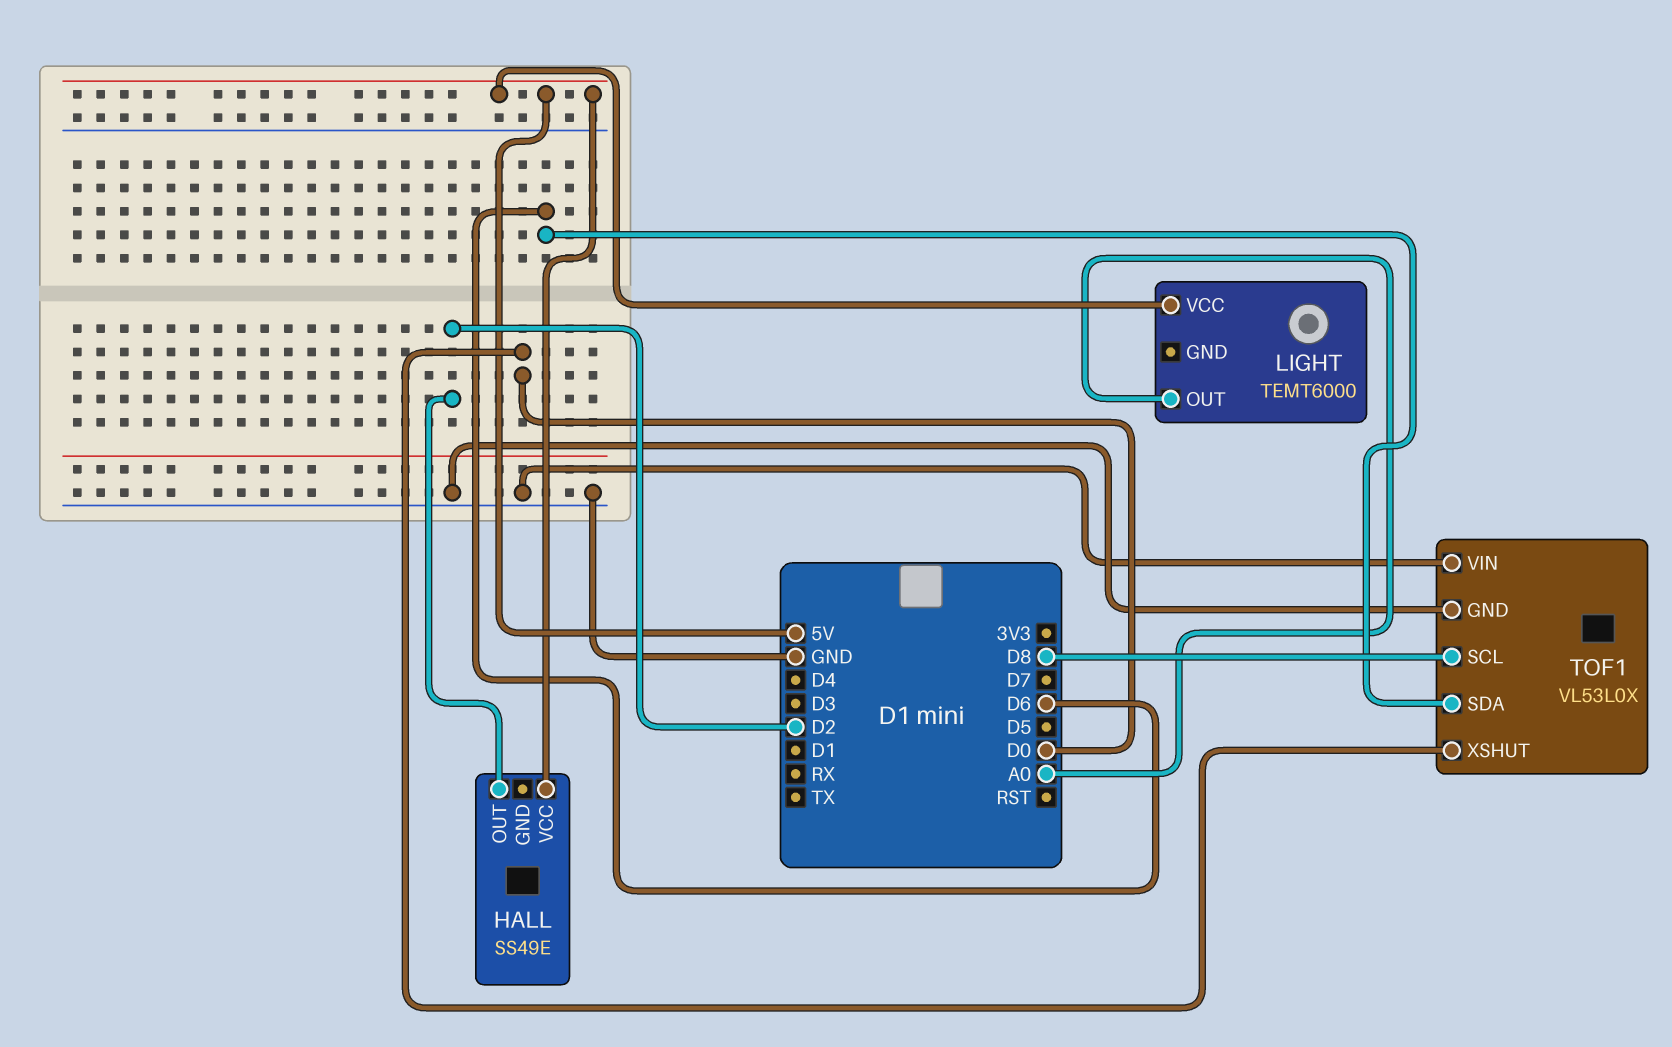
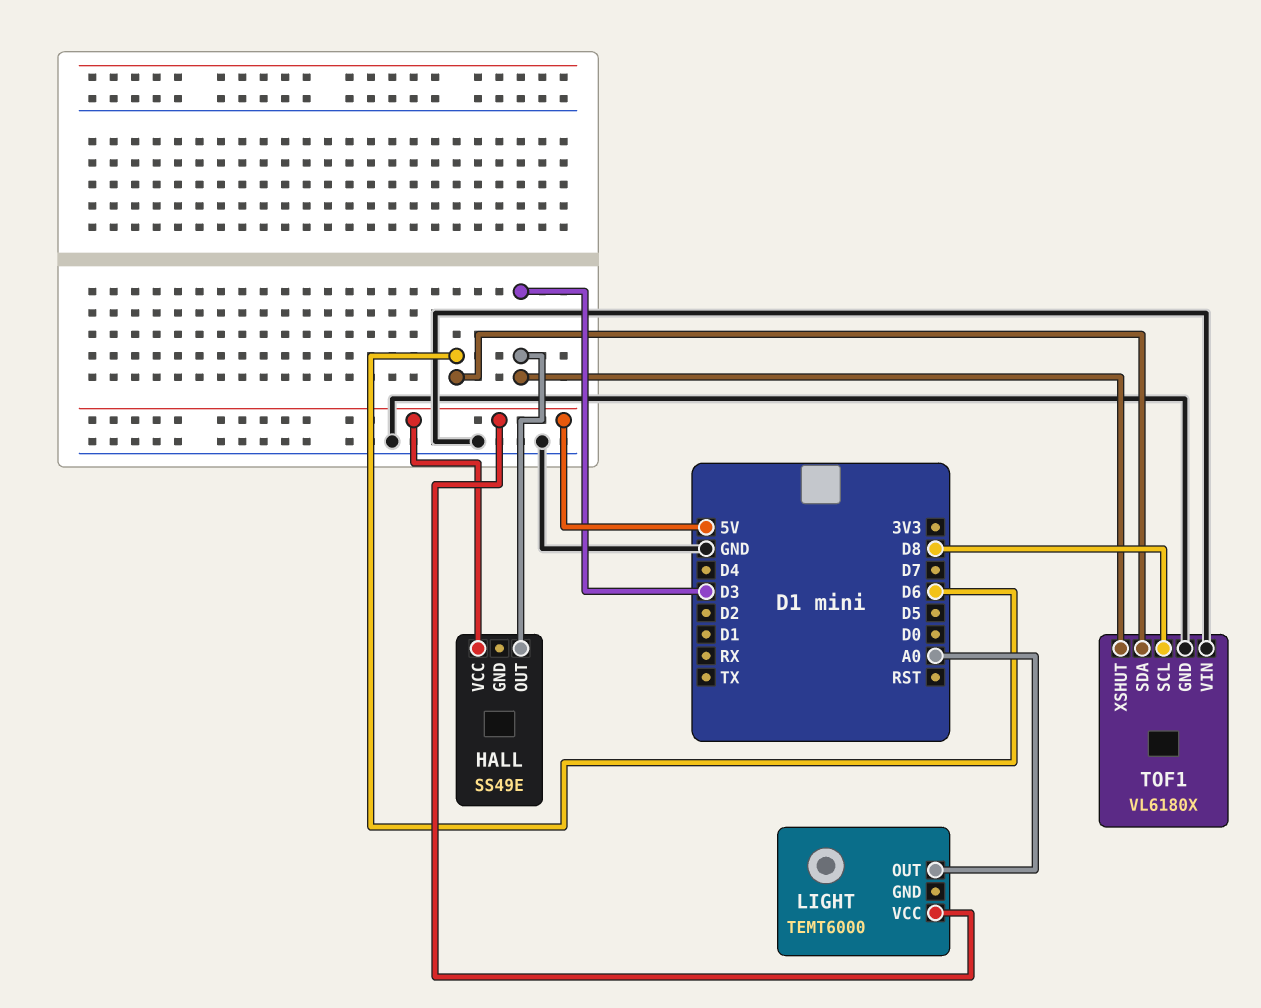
HALL pin OUT: D2 -> D3
TOF1: VL53L0X -> VL6180X
TOF1 pin XSHUT: D0 -> D3

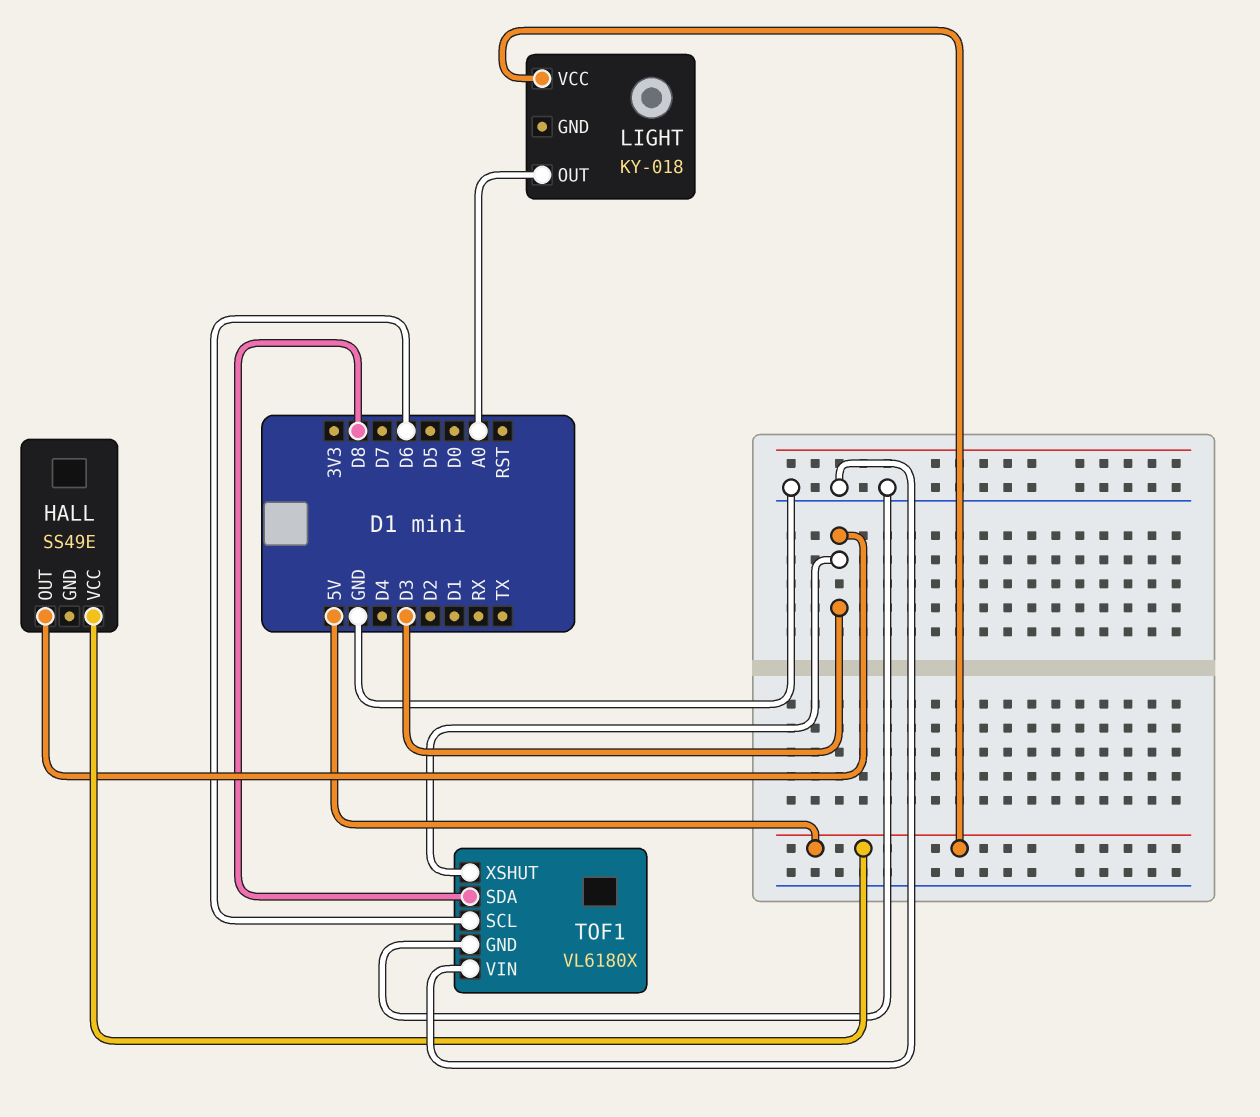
LIGHT: TEMT6000 -> KY-018
TOF1 pin SCL: D8 -> D6
TOF1 pin SDA: D6 -> D8

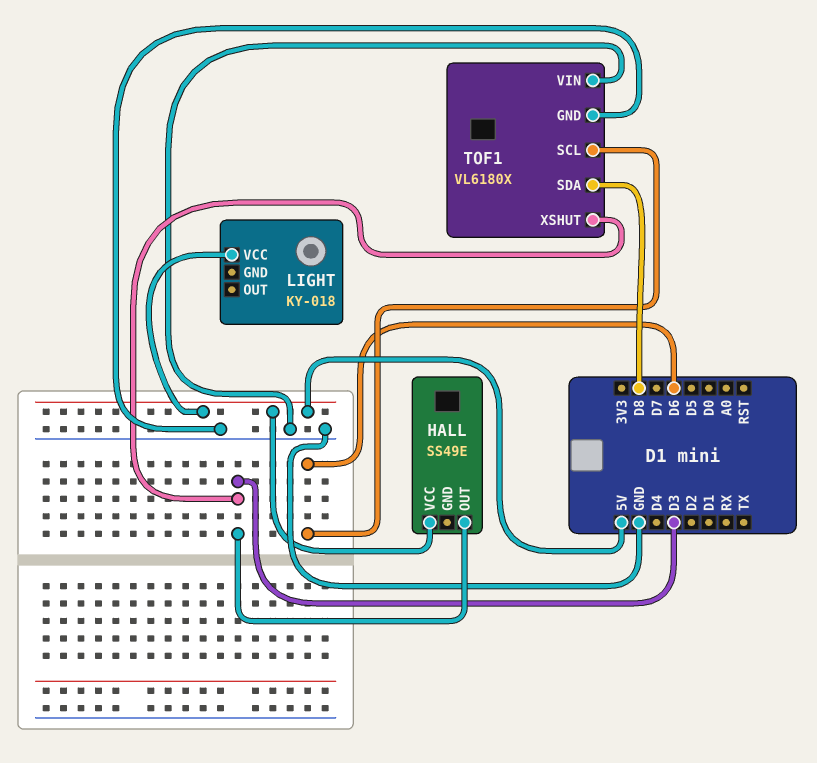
LIGHT pin OUT: A0 -> none

